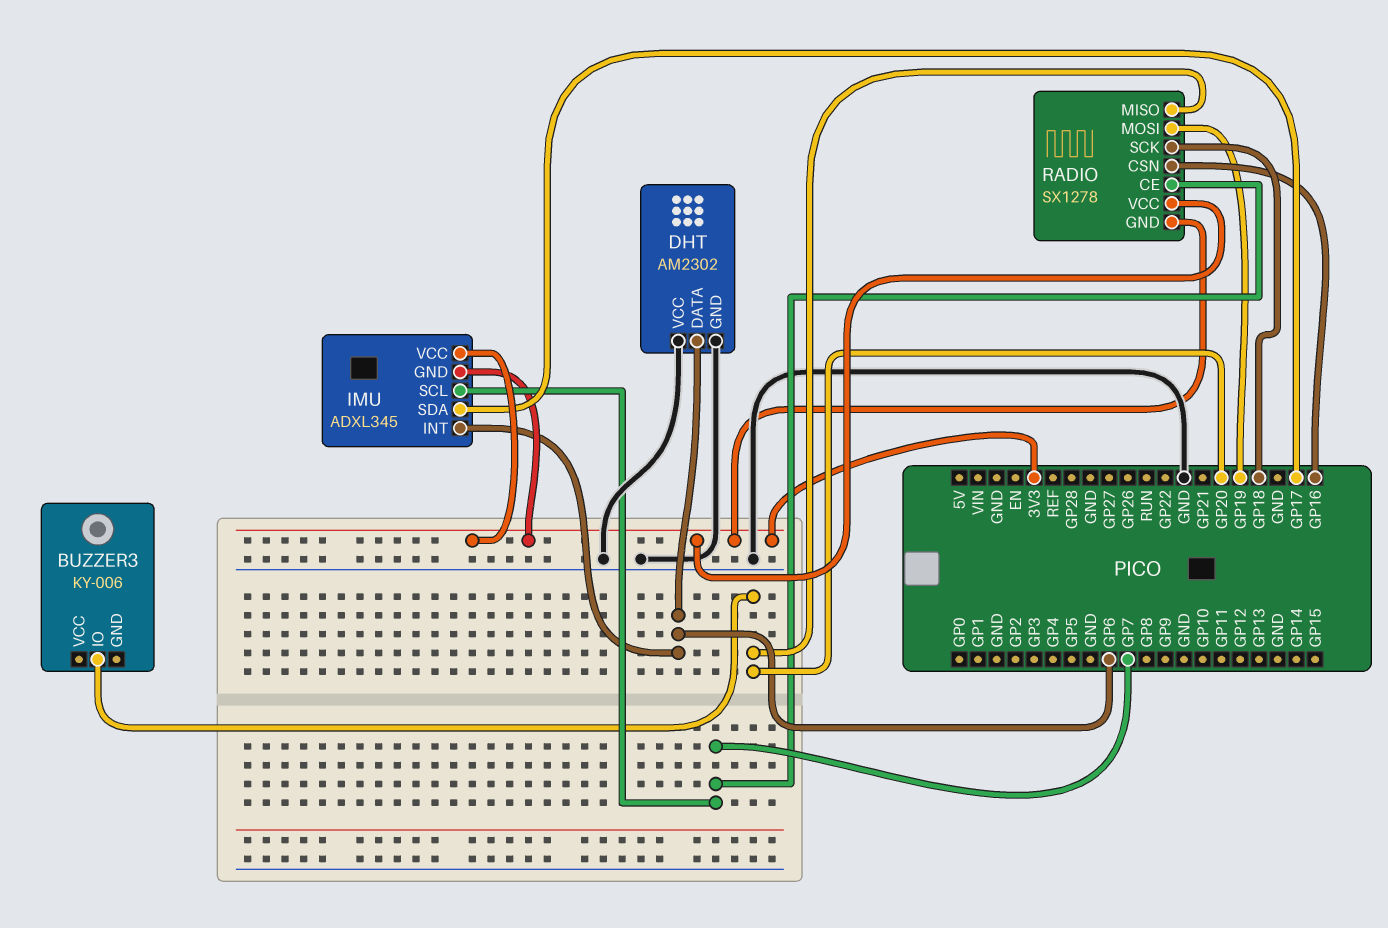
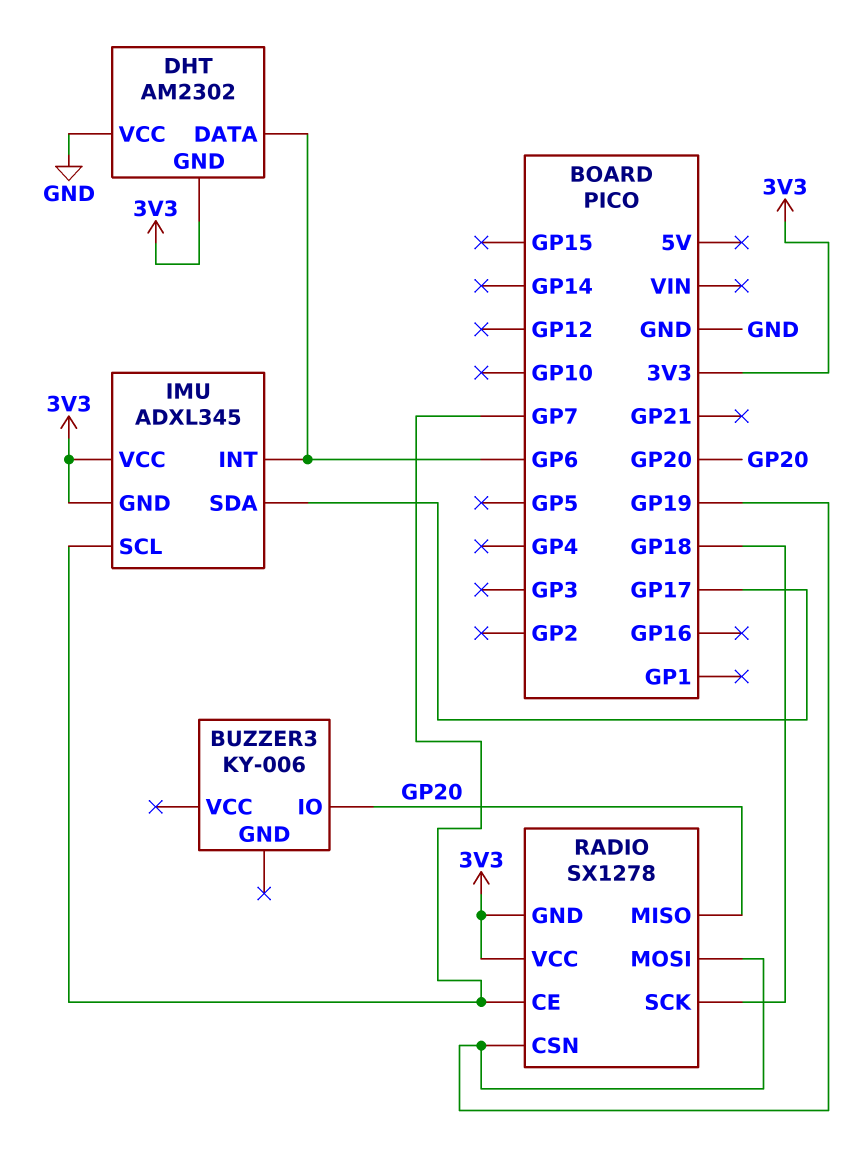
DHT pin GND: GND -> 3V3
RADIO pin CSN: GP16 -> GP19

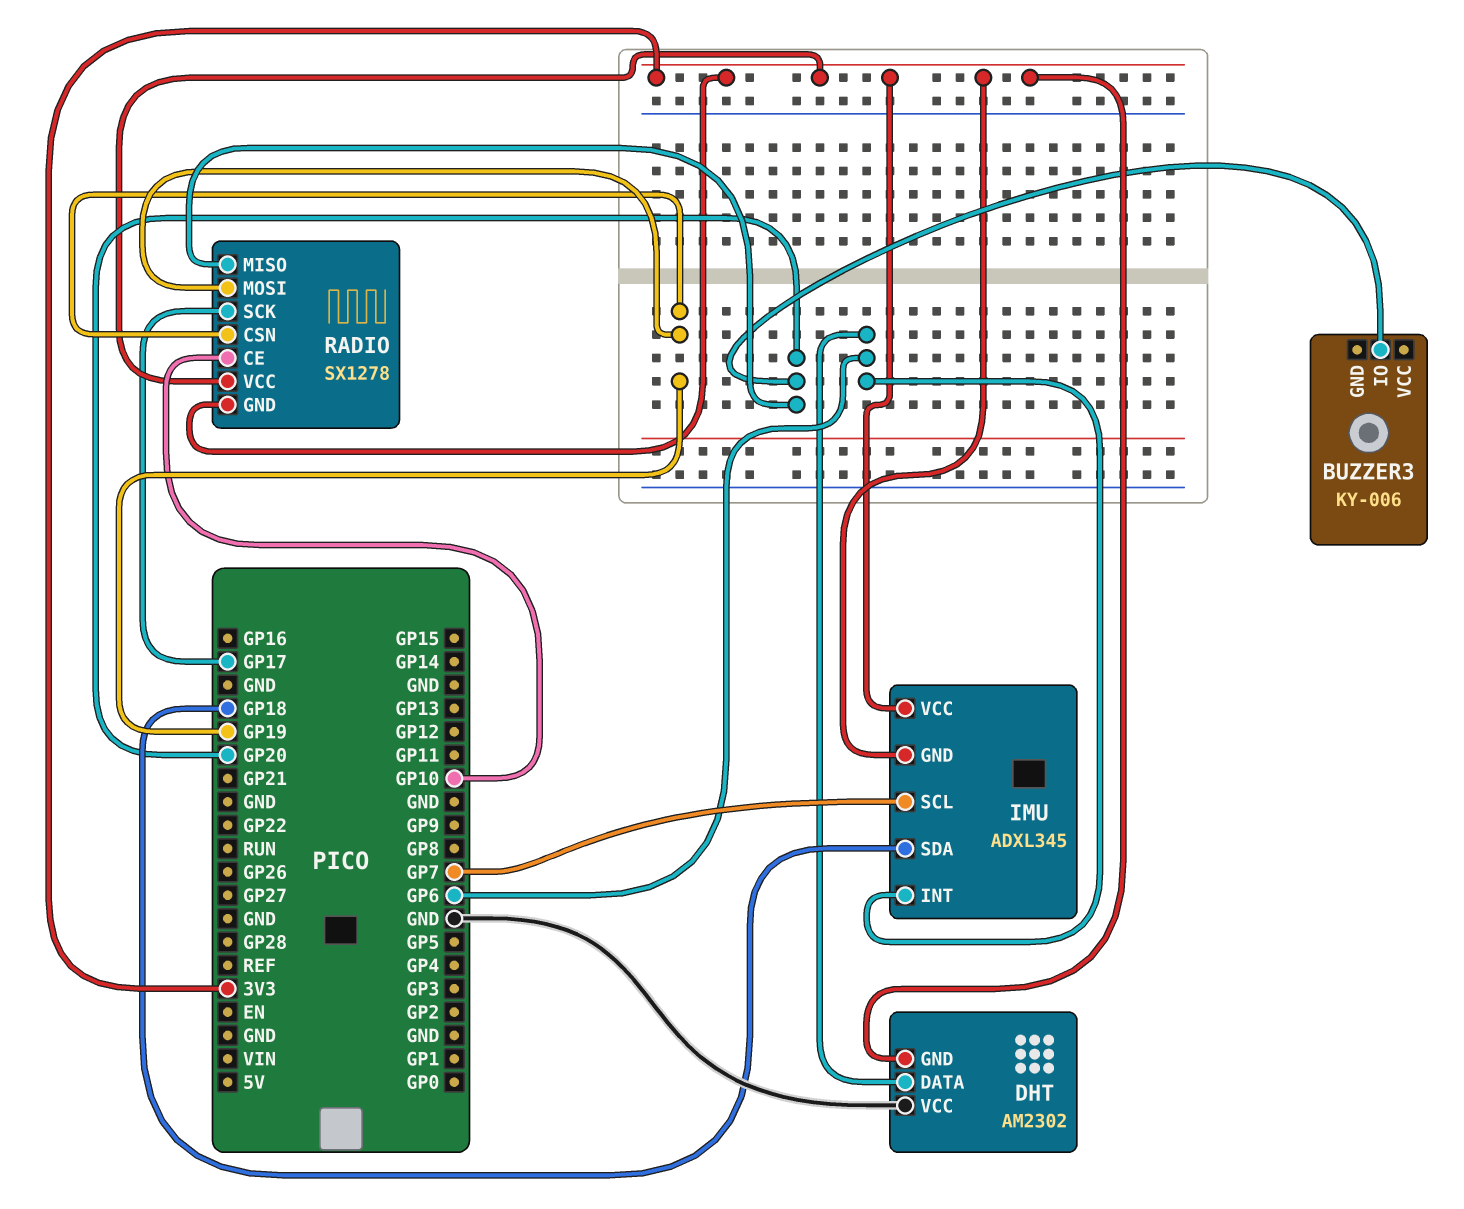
IMU pin SDA: GP17 -> GP18
RADIO pin CE: GP7 -> GP10
RADIO pin SCK: GP18 -> GP17

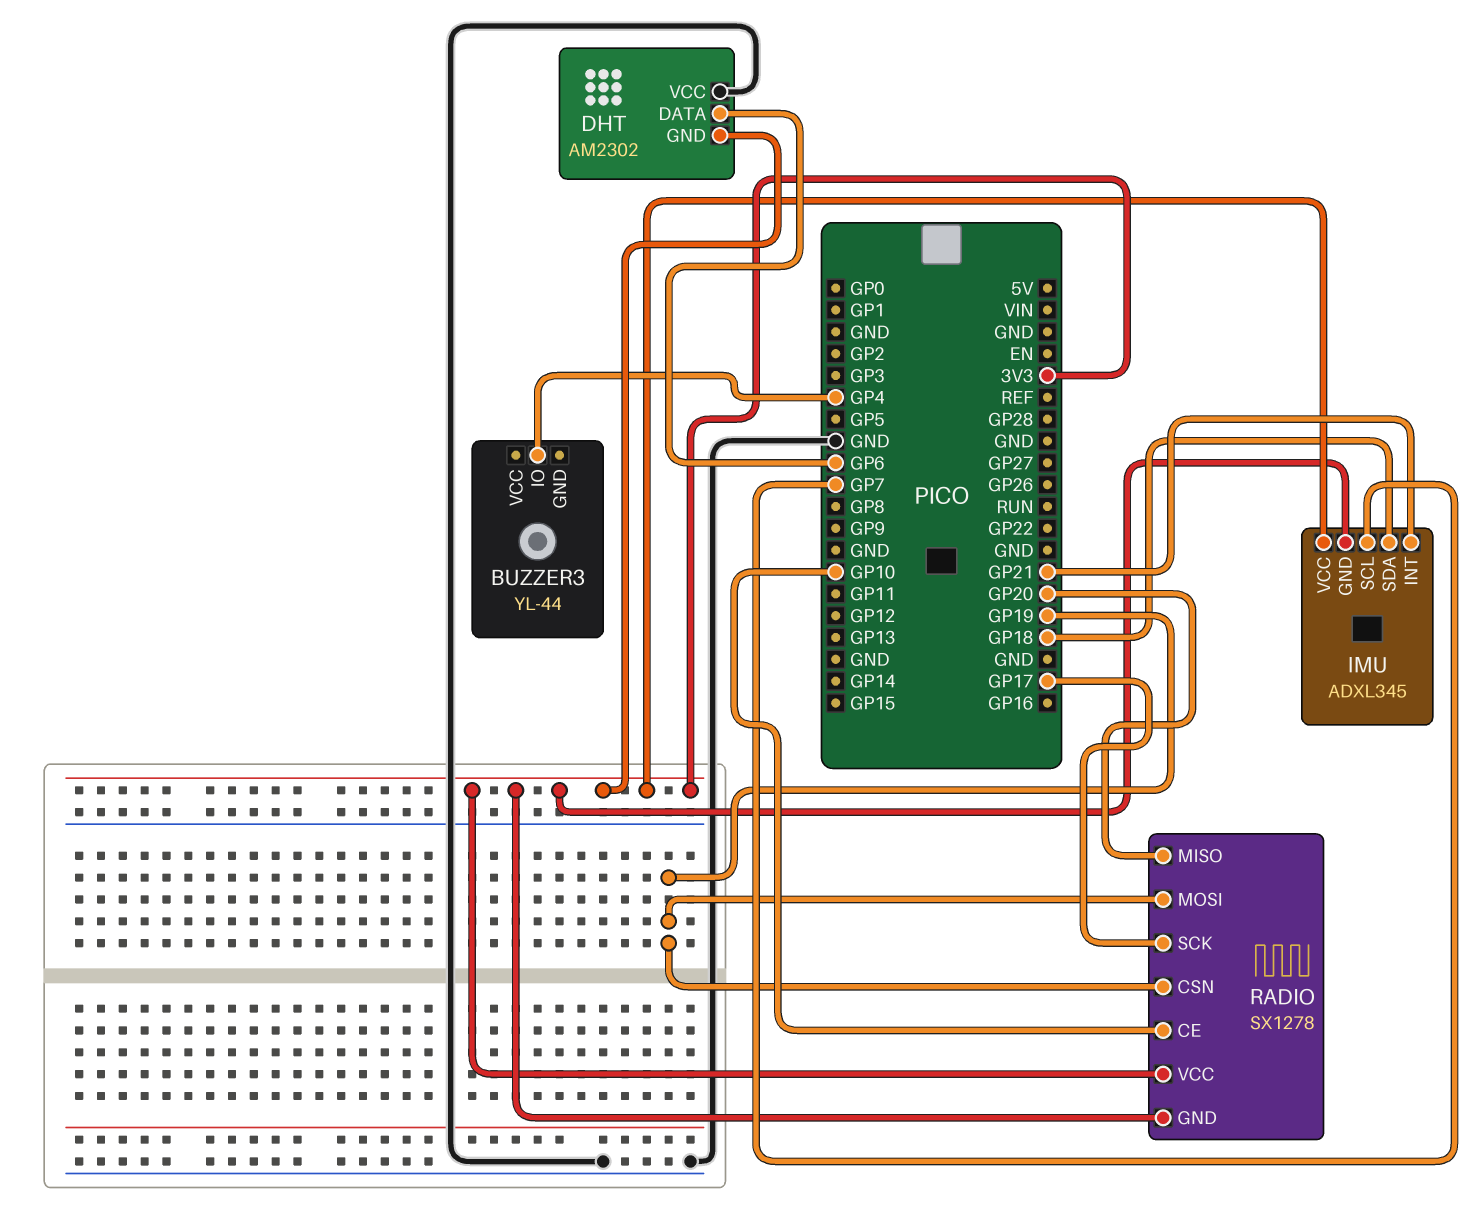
BUZZER3: KY-006 -> YL-44
BUZZER3 pin IO: GP20 -> GP4
IMU pin INT: GP6 -> GP21

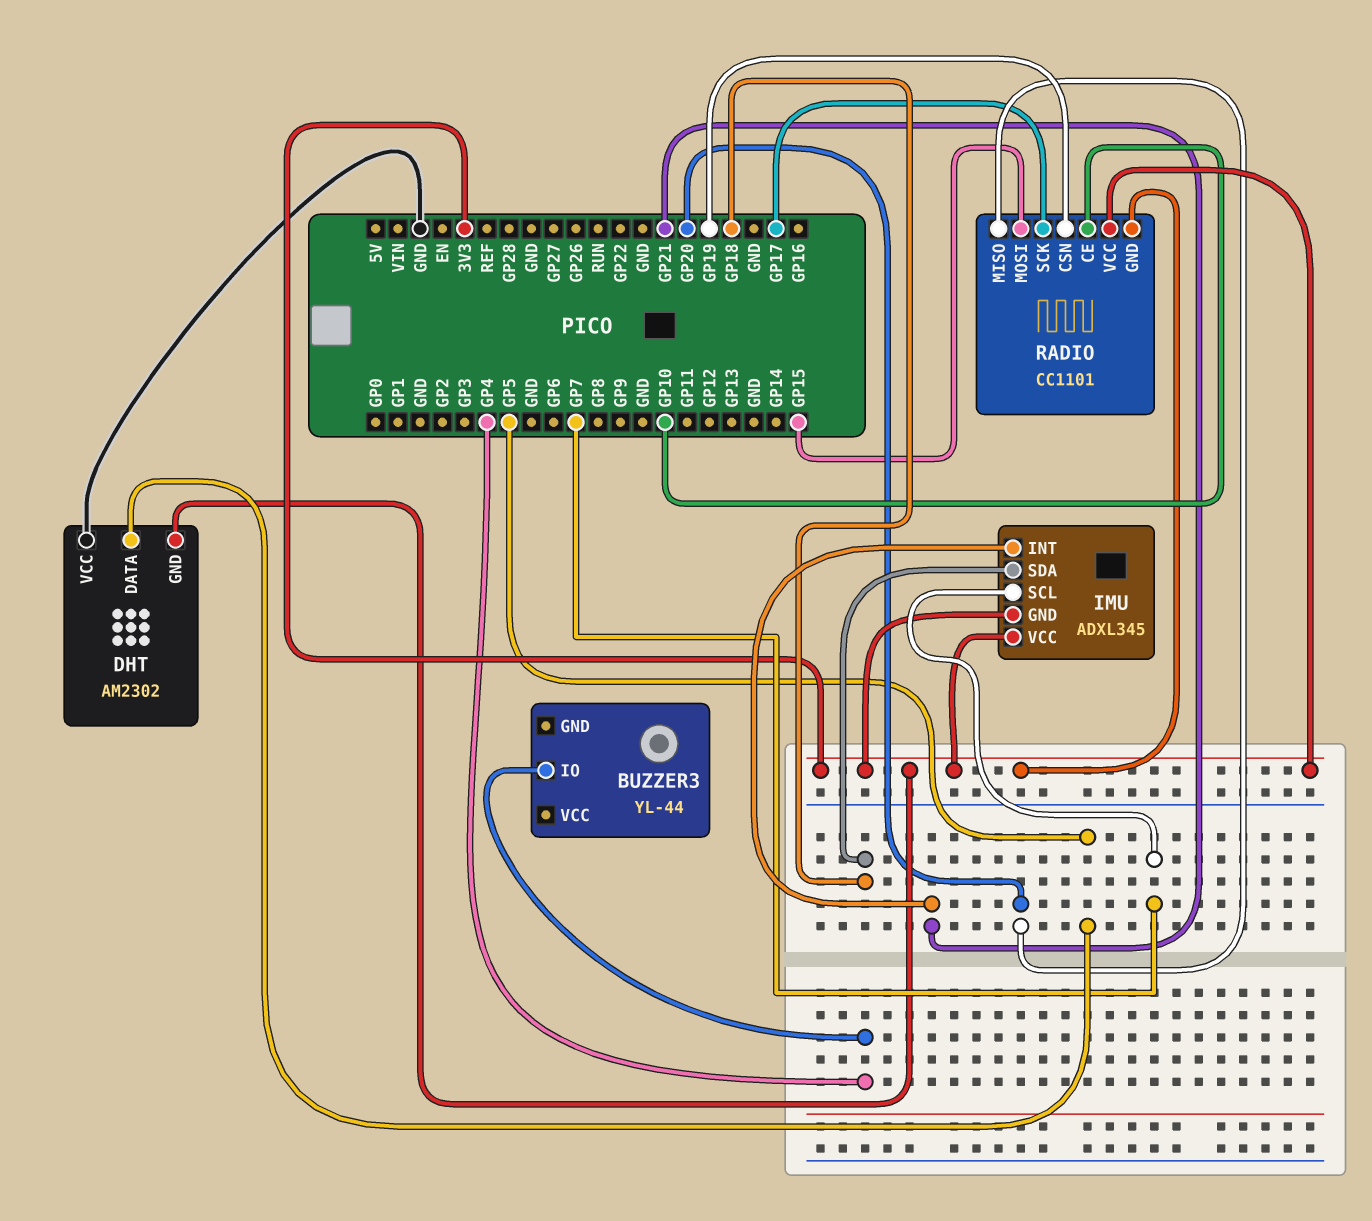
DHT pin DATA: GP6 -> GP5
RADIO: SX1278 -> CC1101
RADIO pin MOSI: GP19 -> GP15

